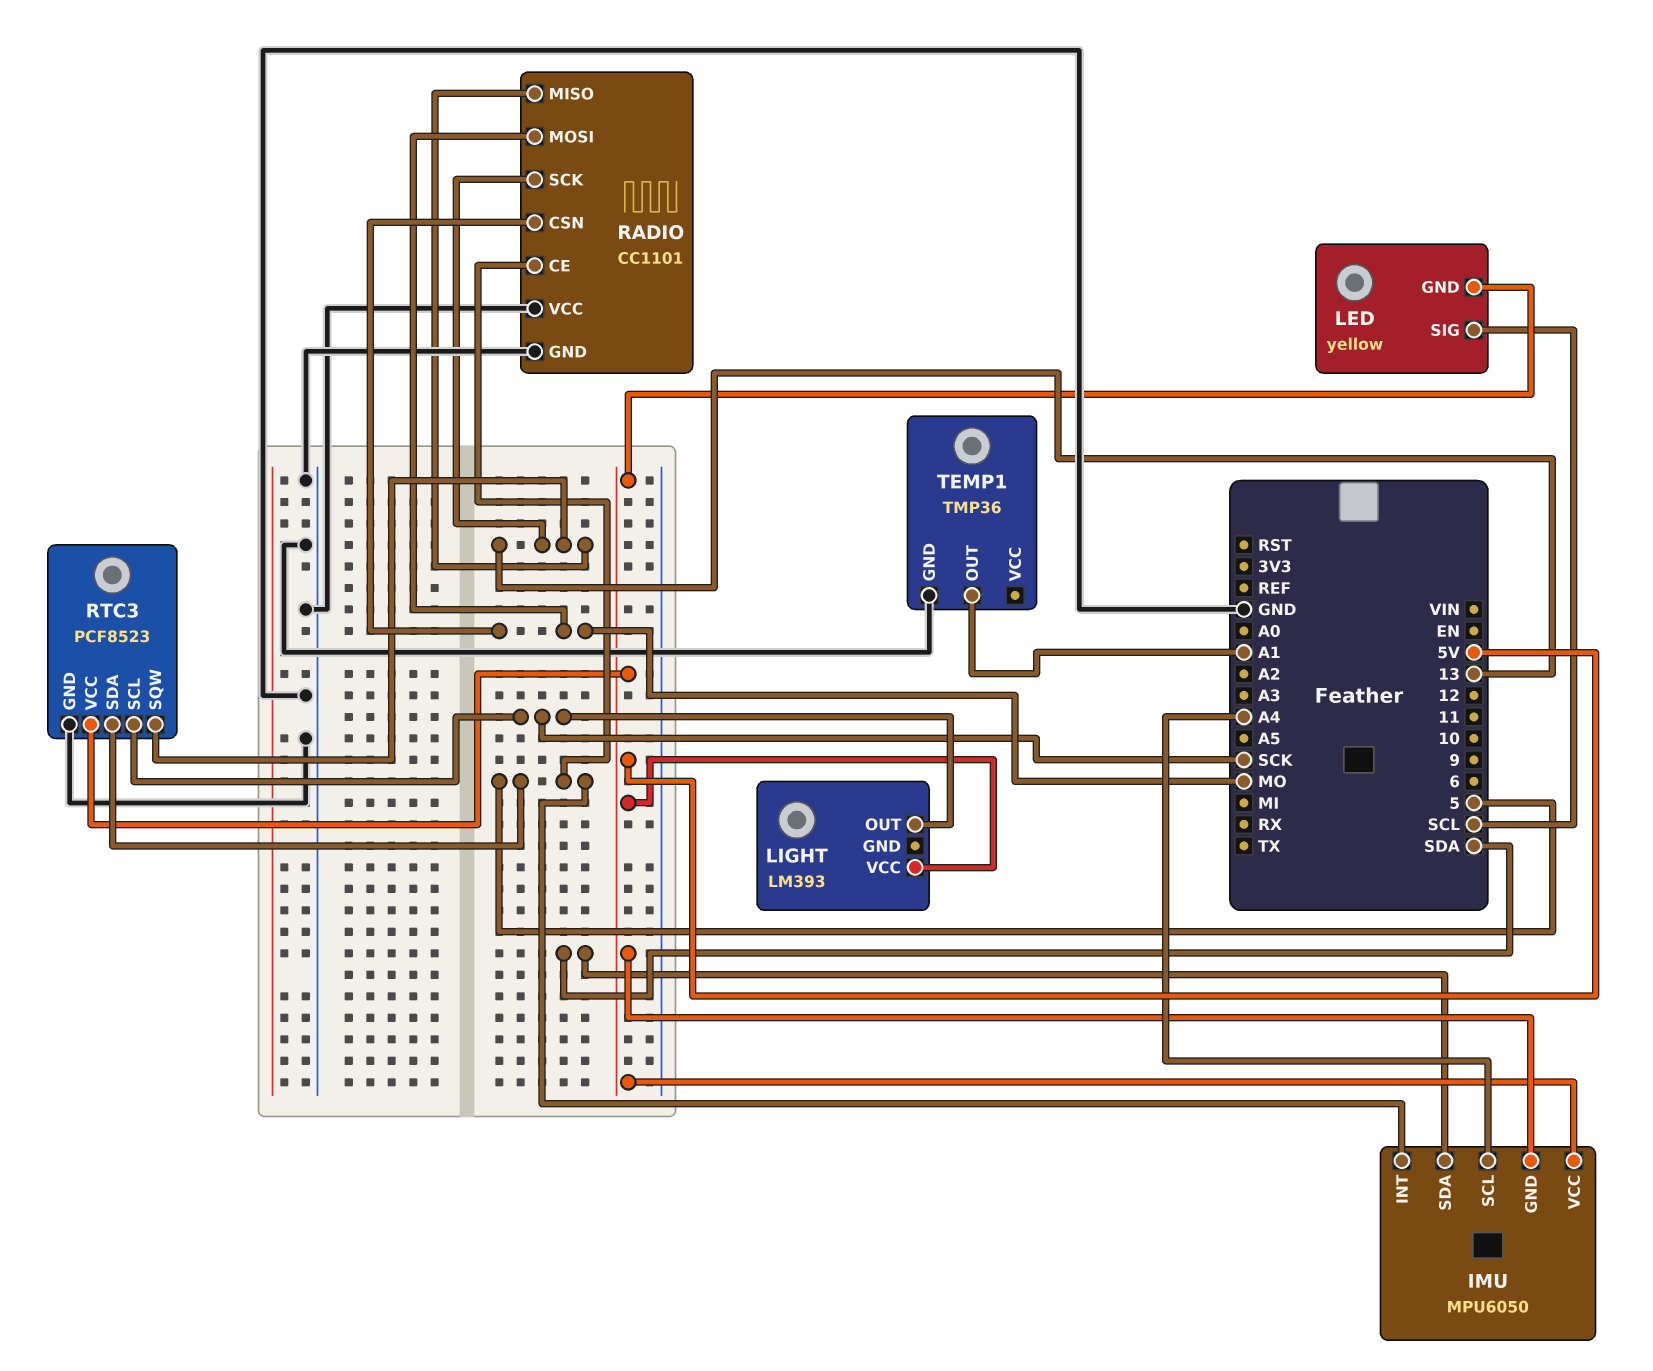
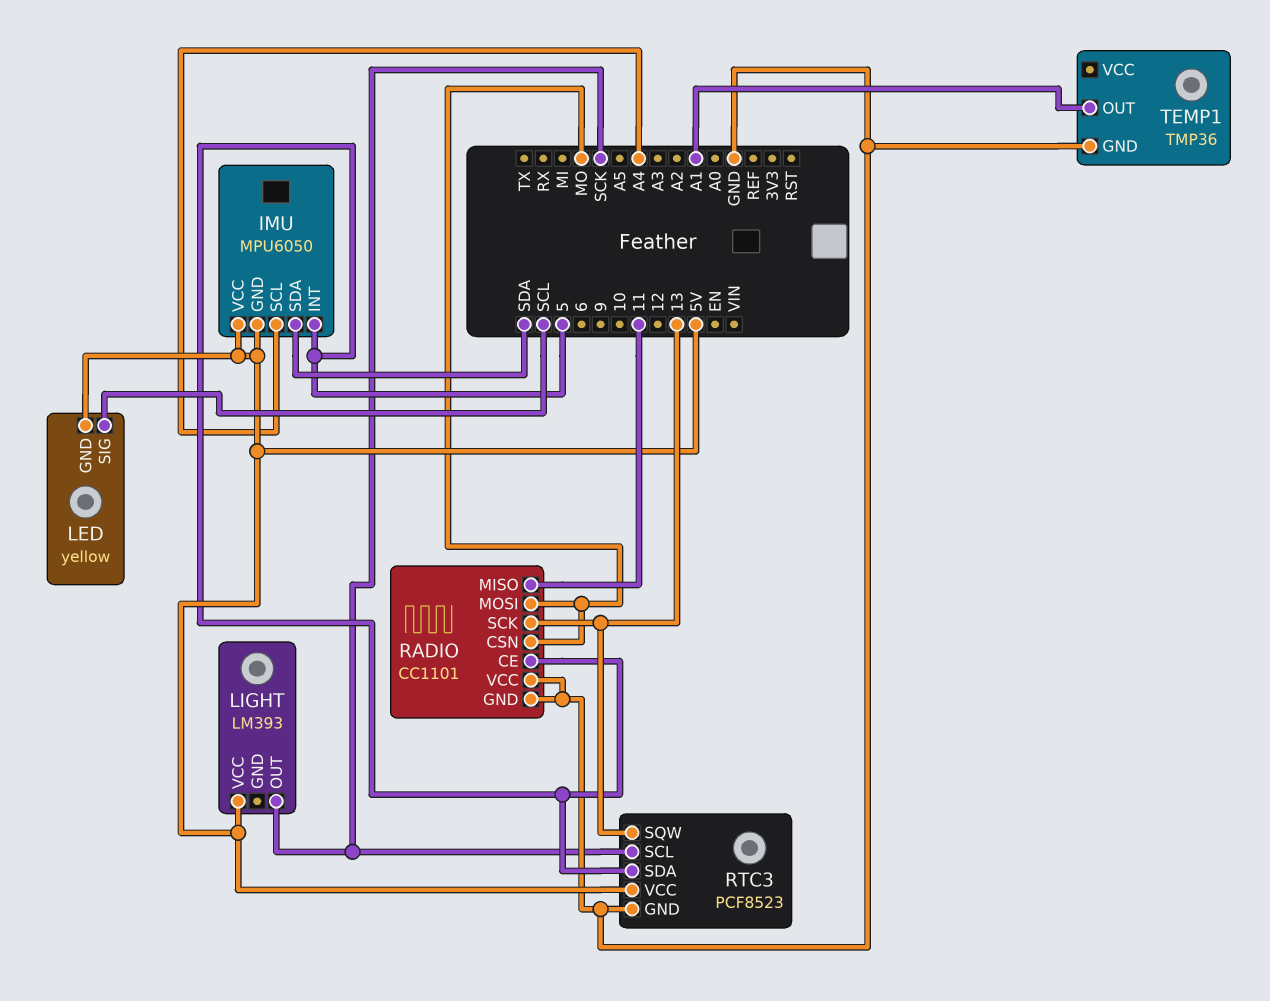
RADIO pin MISO: 13 -> 11

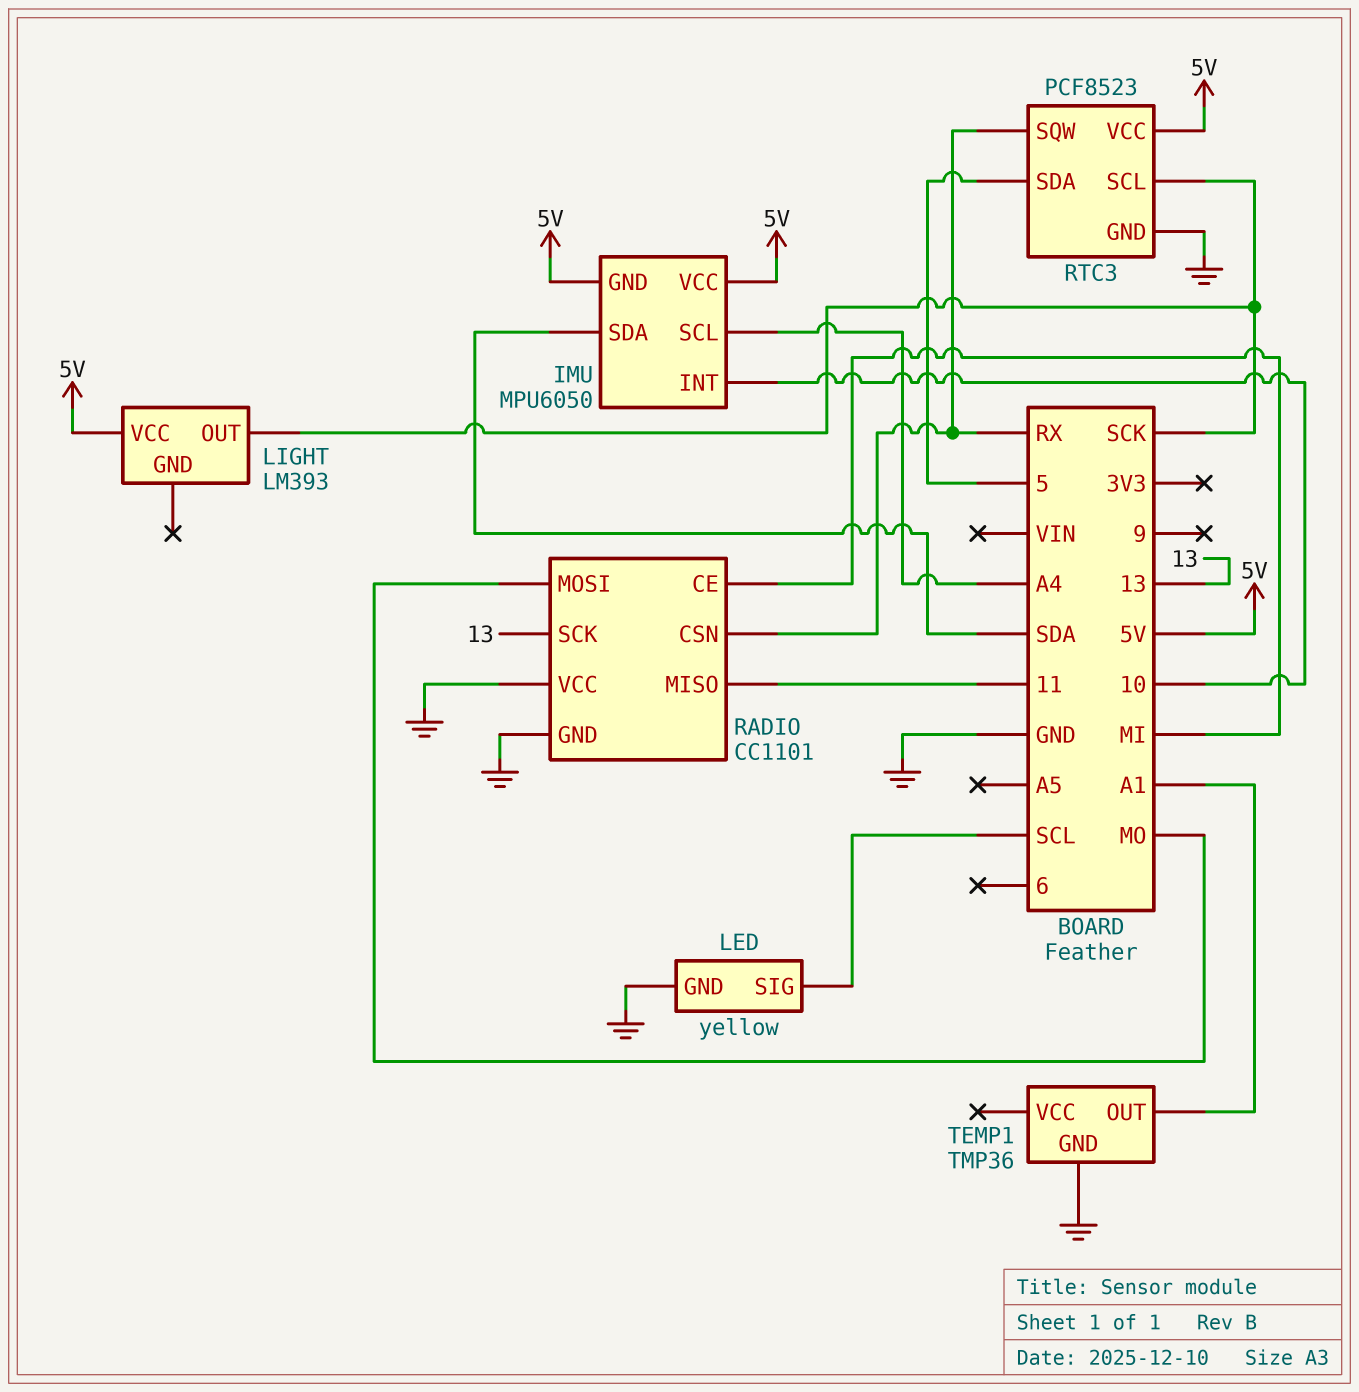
IMU pin INT: 5 -> 10
LED pin GND: 5V -> GND
RADIO pin CE: 5 -> MI
RADIO pin CSN: MO -> RX
RTC3 pin SQW: 13 -> RX

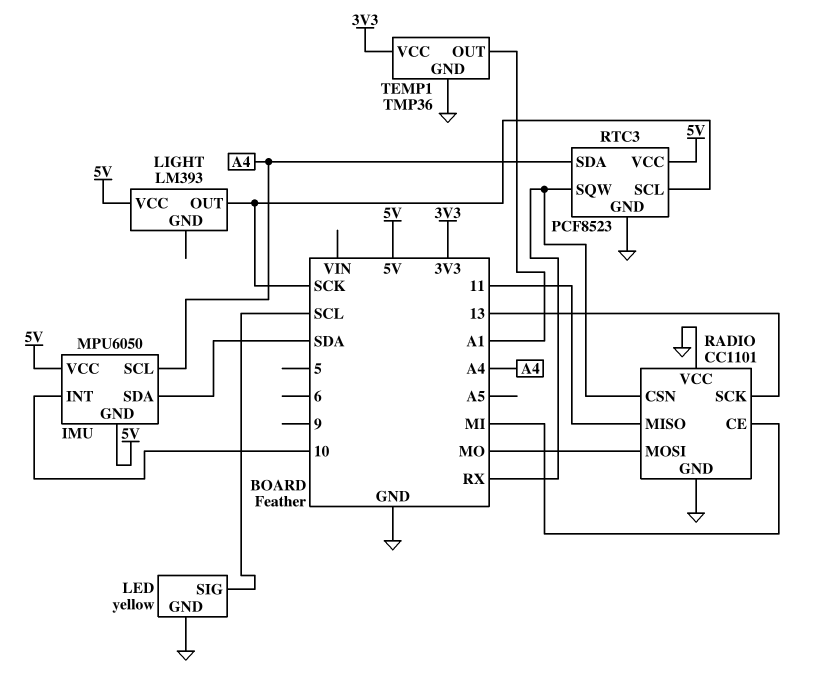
RTC3 pin SDA: 5 -> A4
TEMP1 pin VCC: none -> 3V3

